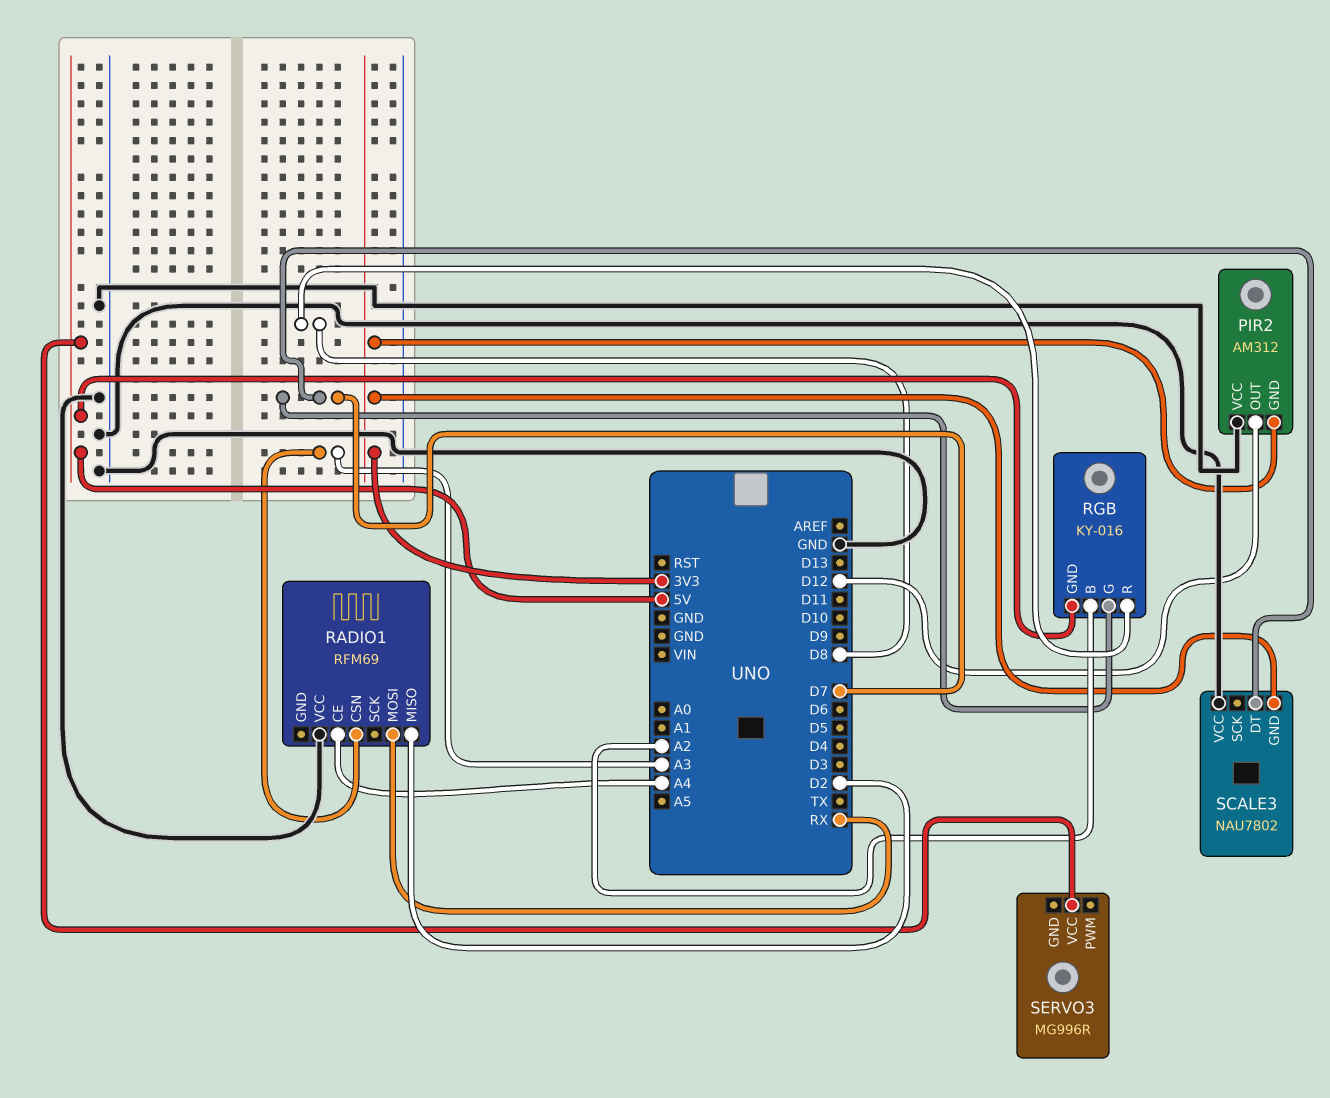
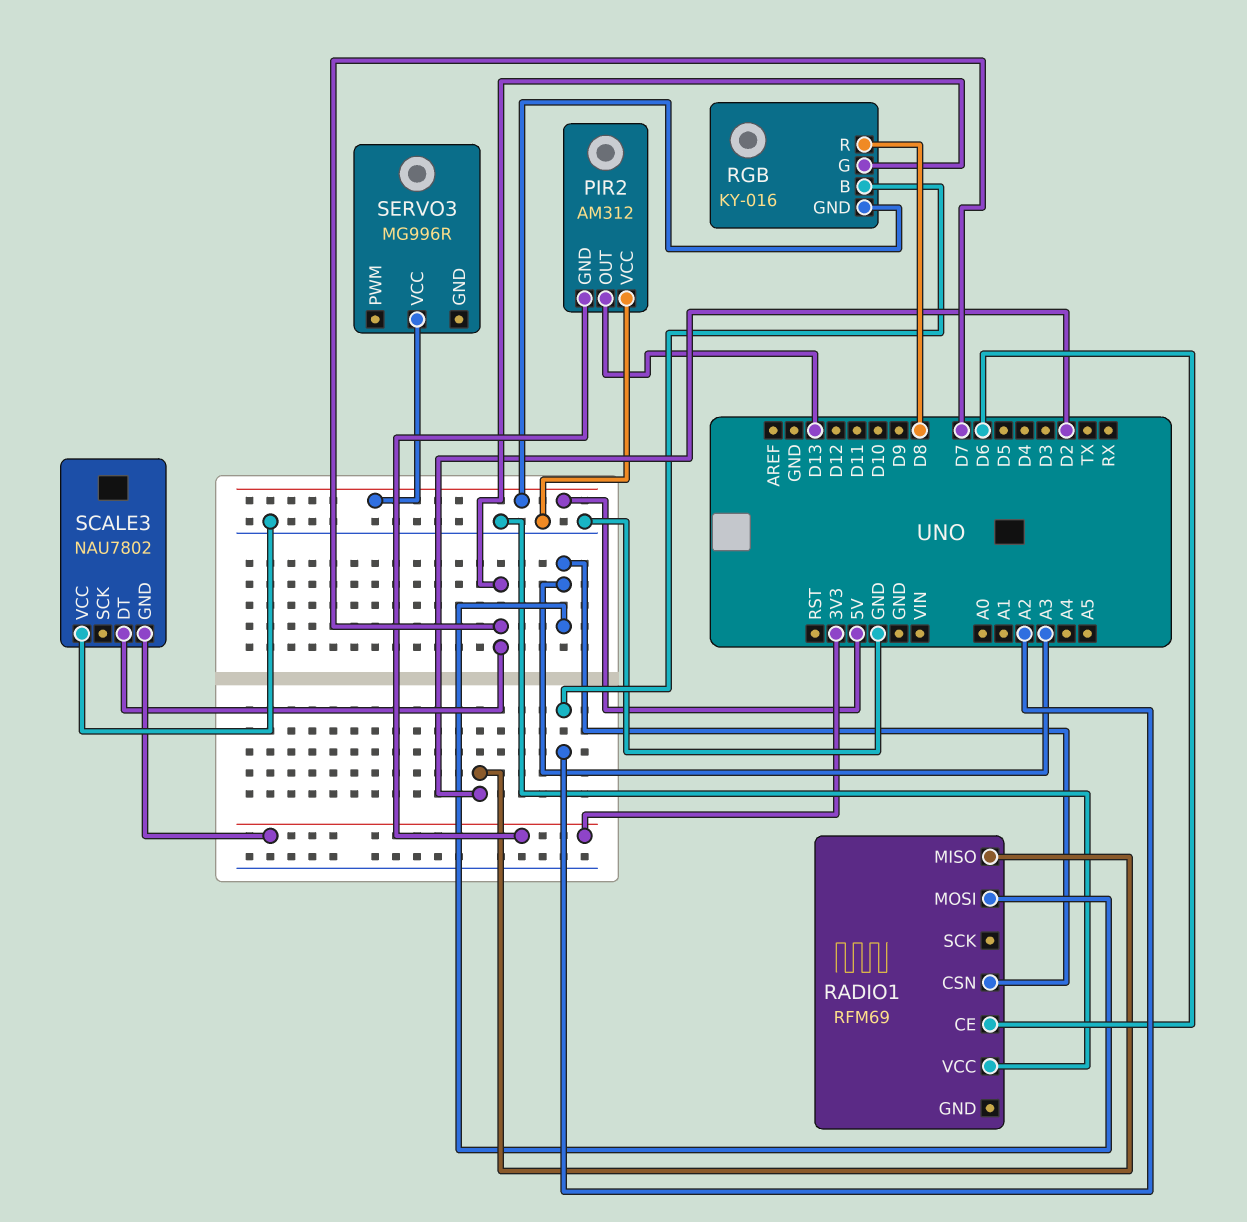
PIR2 pin OUT: D12 -> D13
RADIO1 pin CE: A4 -> D6
RADIO1 pin MOSI: RX -> A3

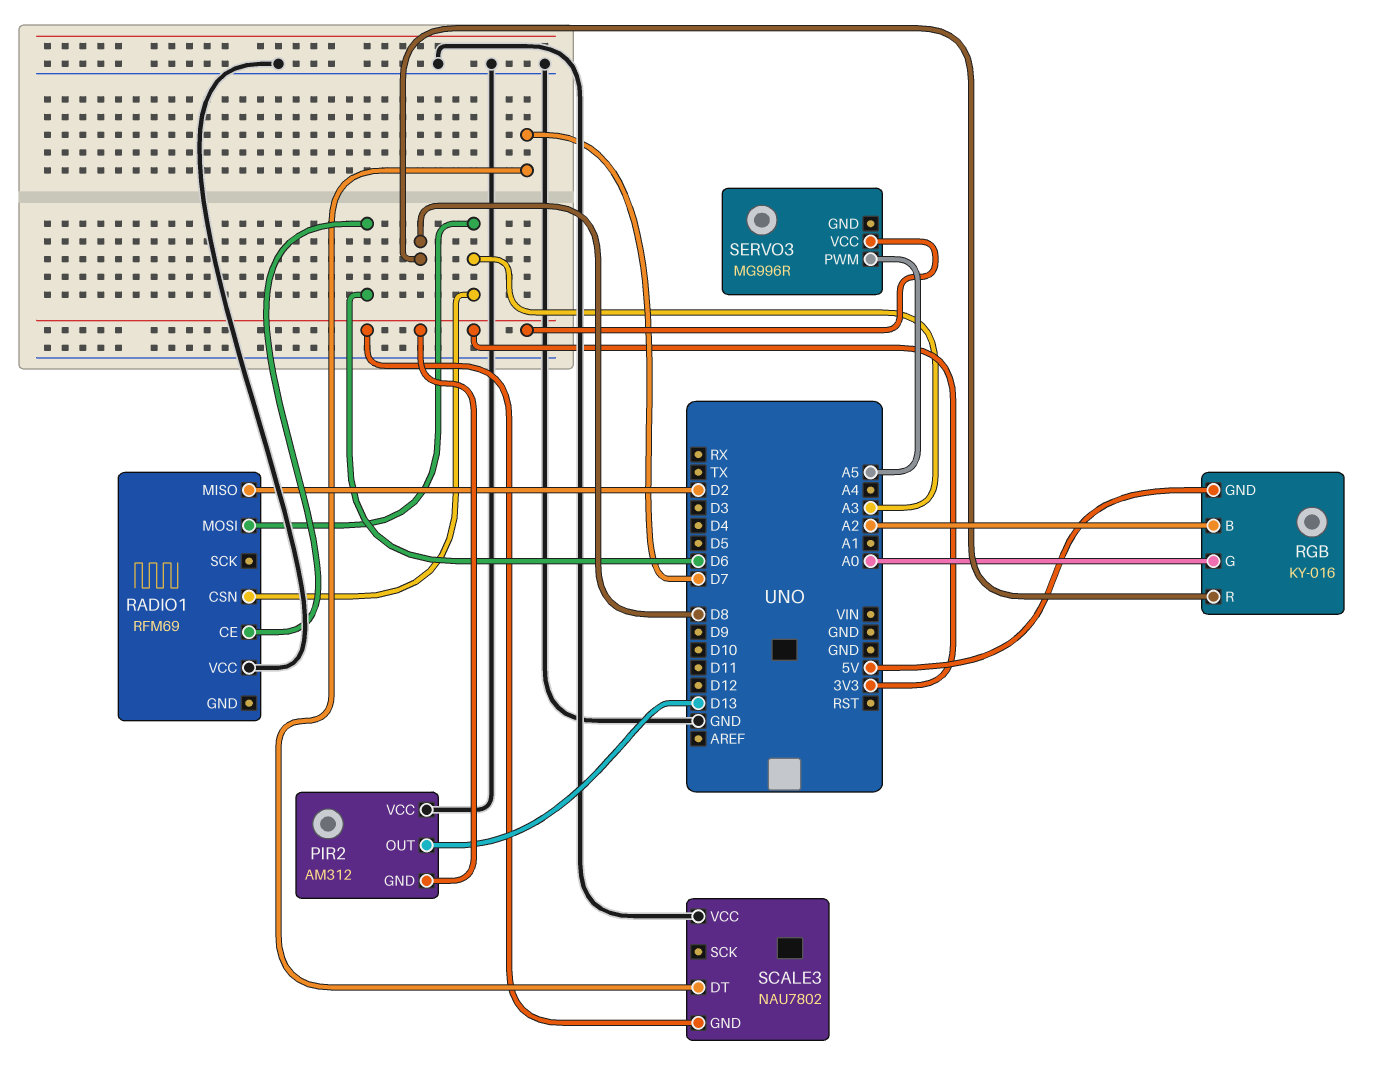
RGB pin G: D7 -> A0
SERVO3 pin PWM: none -> A5
SERVO3 pin VCC: 5V -> 3V3

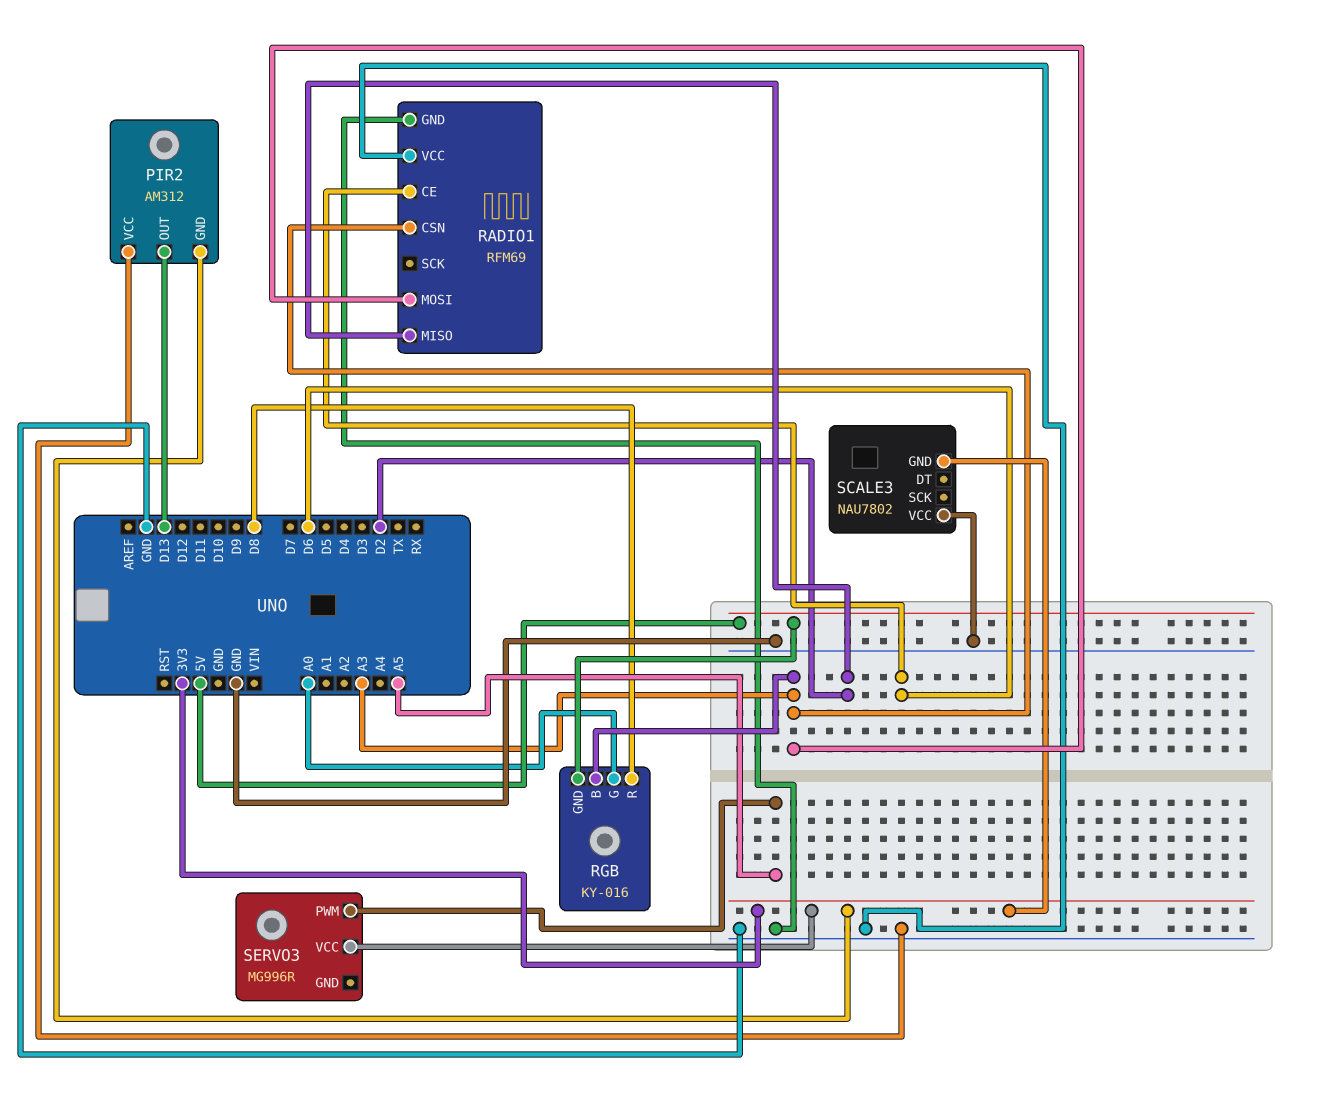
RADIO1 pin GND: none -> GND
RGB pin B: A2 -> A3
SCALE3 pin DT: D7 -> none

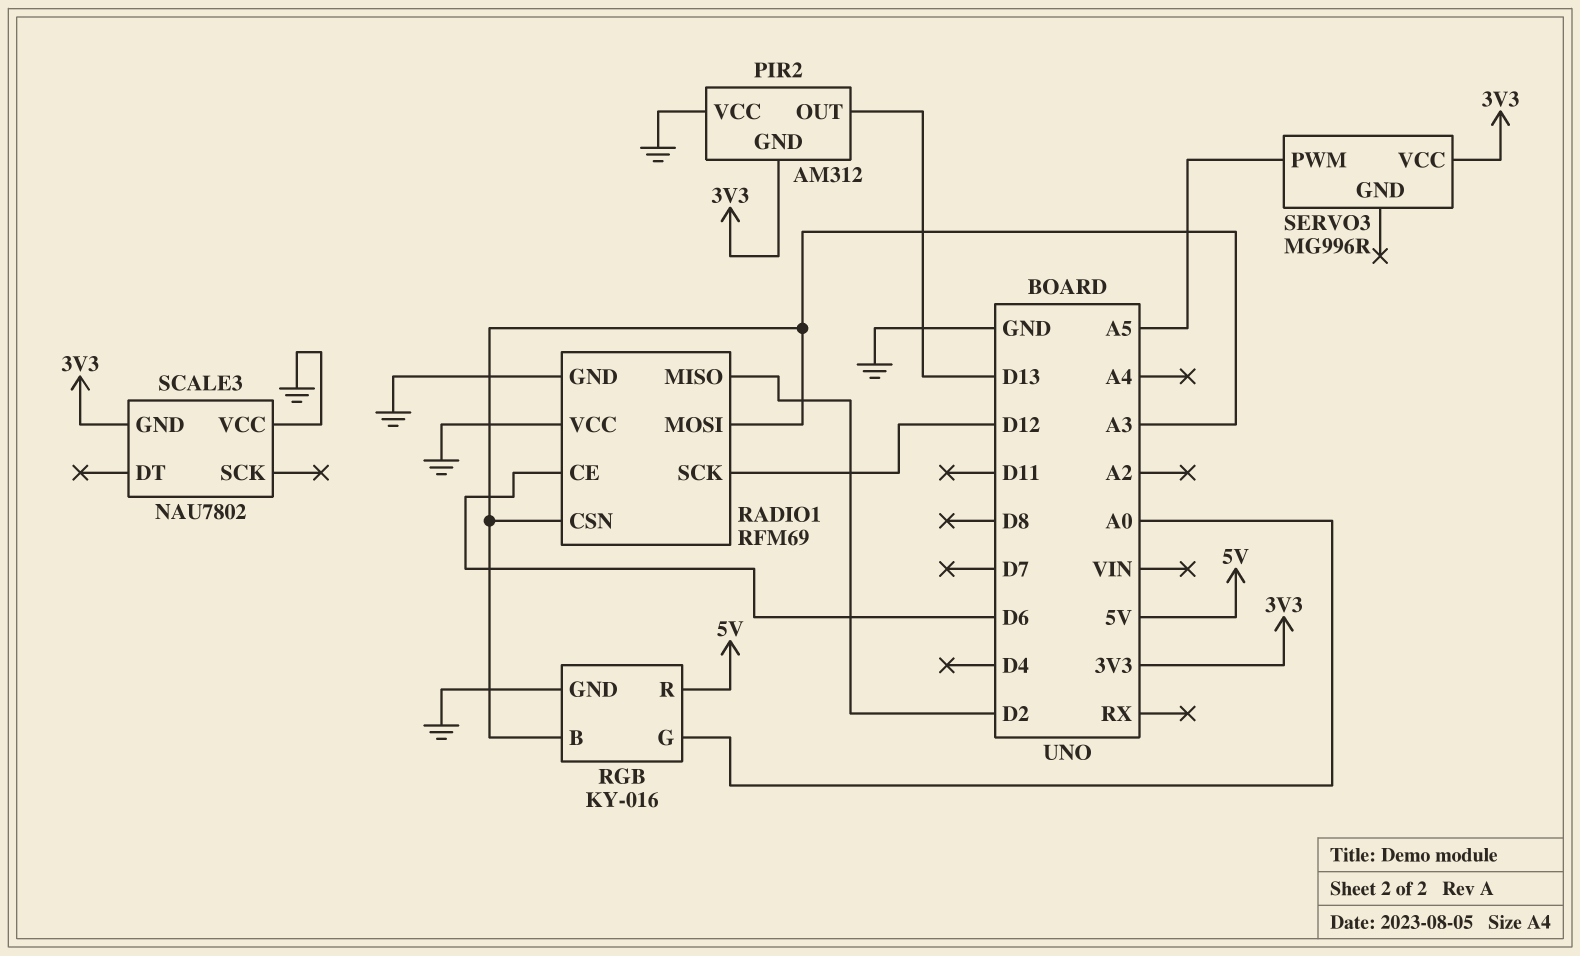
RADIO1 pin SCK: none -> D12
RGB pin GND: 5V -> GND
RGB pin R: D8 -> 5V

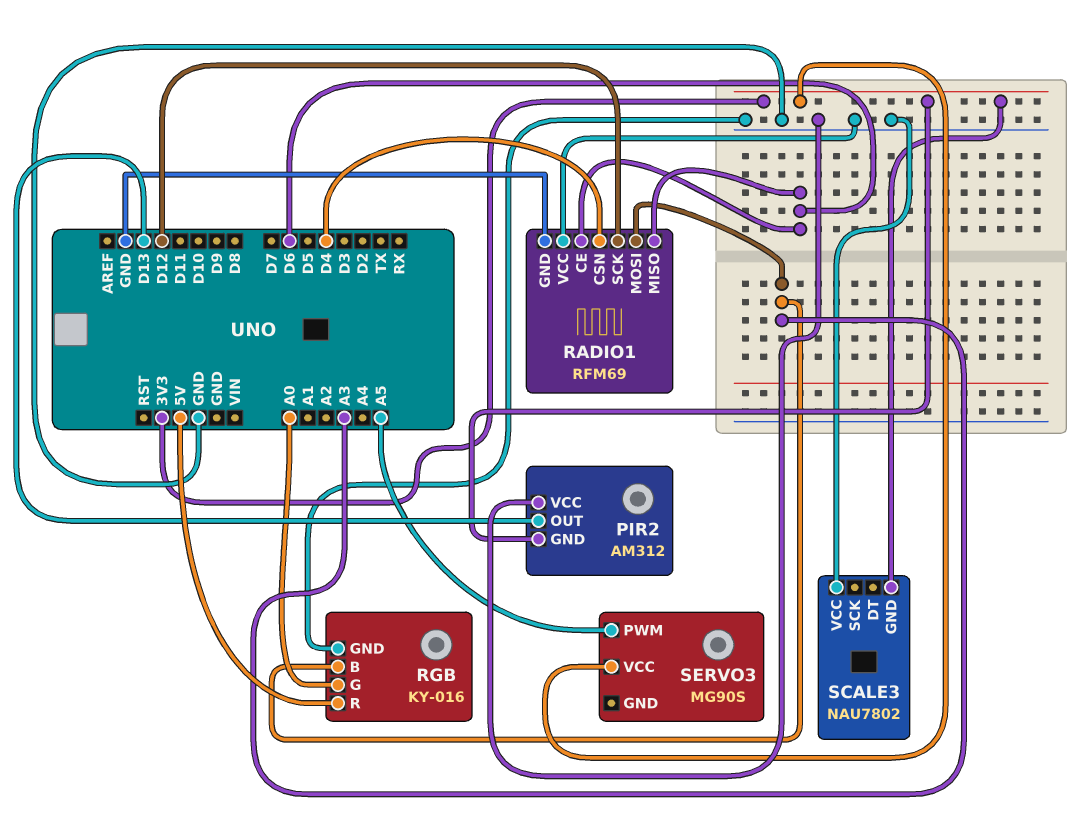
RADIO1 pin CSN: A3 -> D4
RADIO1 pin MISO: D2 -> D6
SERVO3: MG996R -> MG90S

